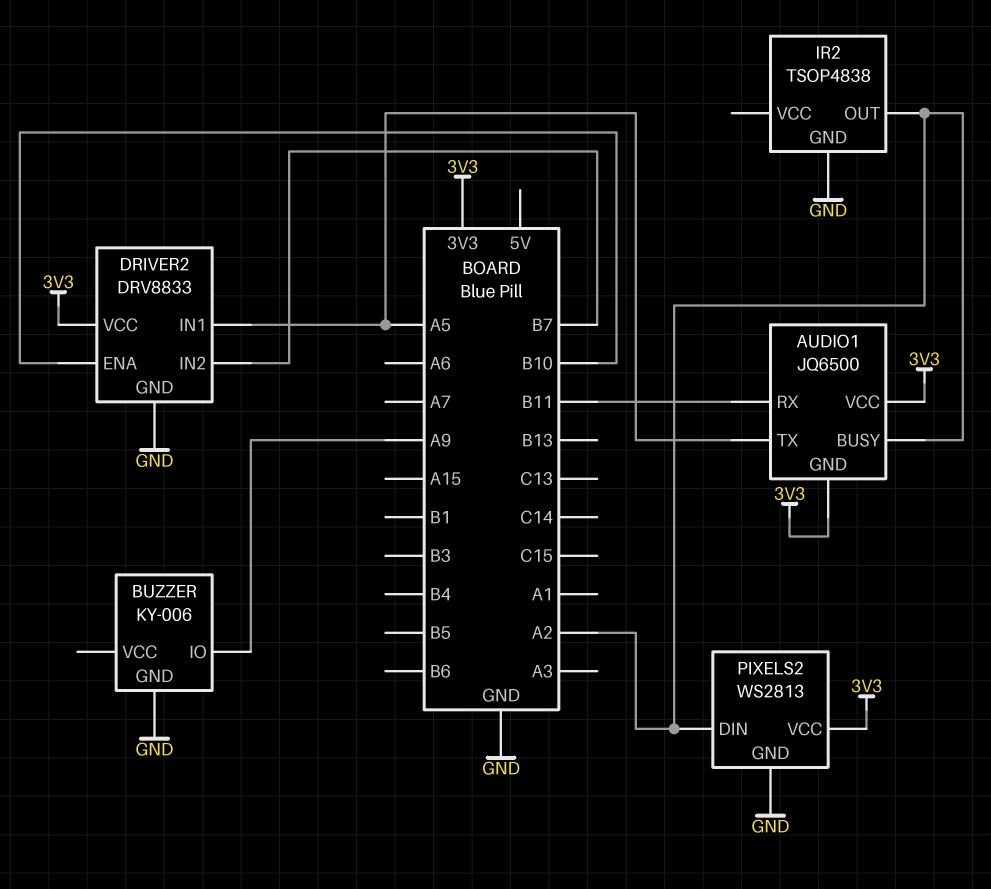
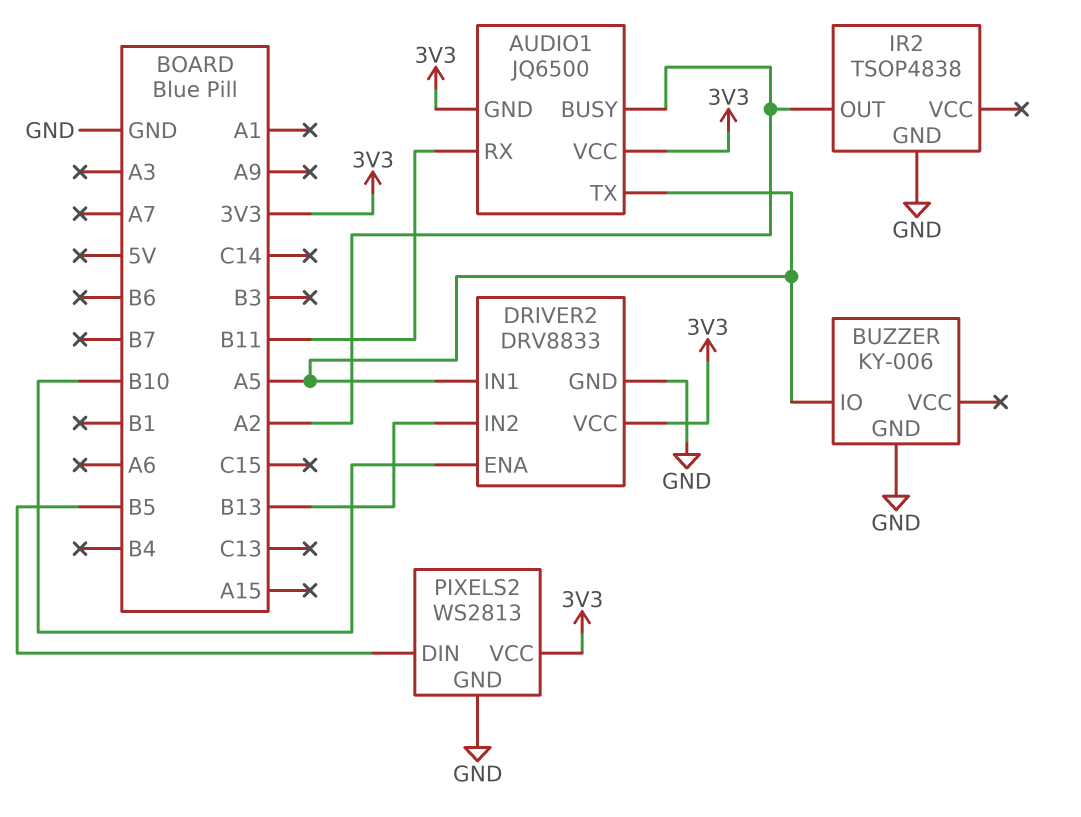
BUZZER pin IO: A9 -> A5
DRIVER2 pin IN2: B7 -> B13
PIXELS2 pin DIN: A2 -> B5

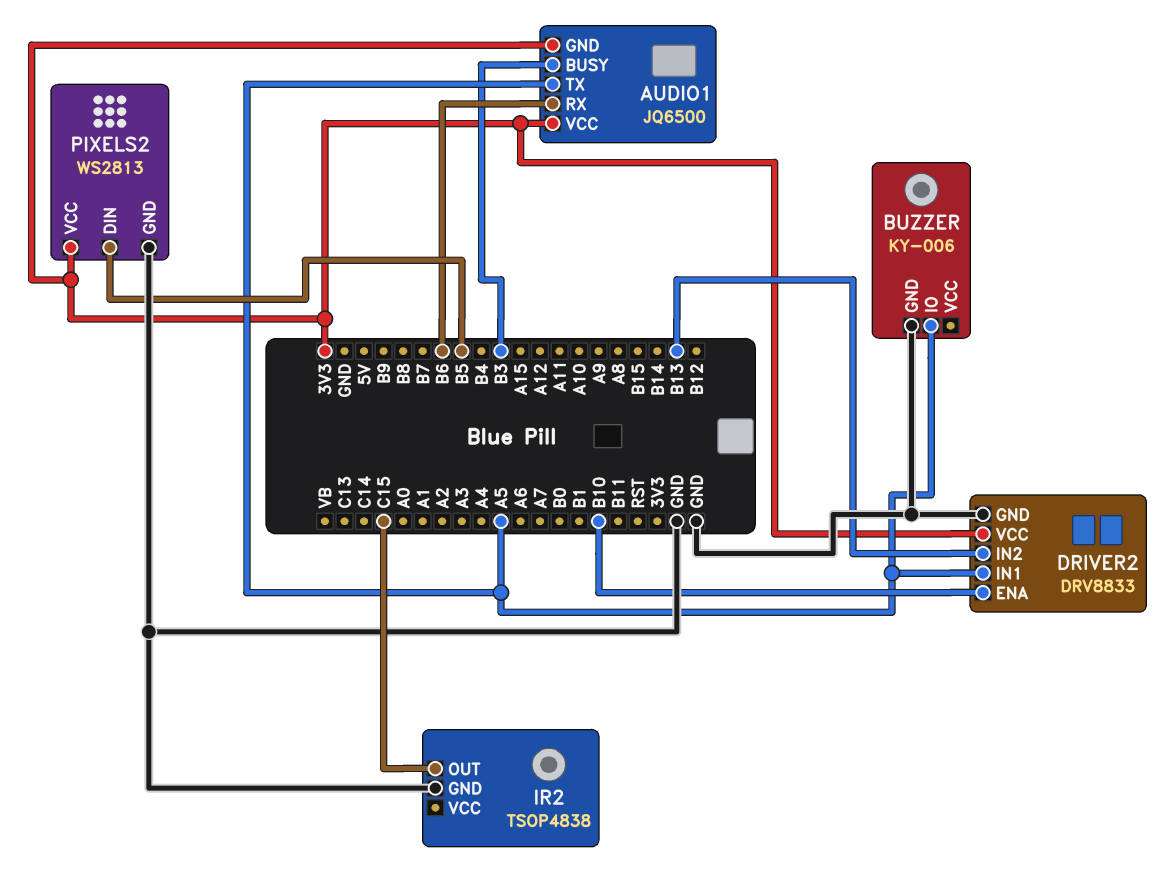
AUDIO1 pin BUSY: A2 -> B3
AUDIO1 pin RX: B11 -> B6
IR2 pin OUT: A2 -> C15

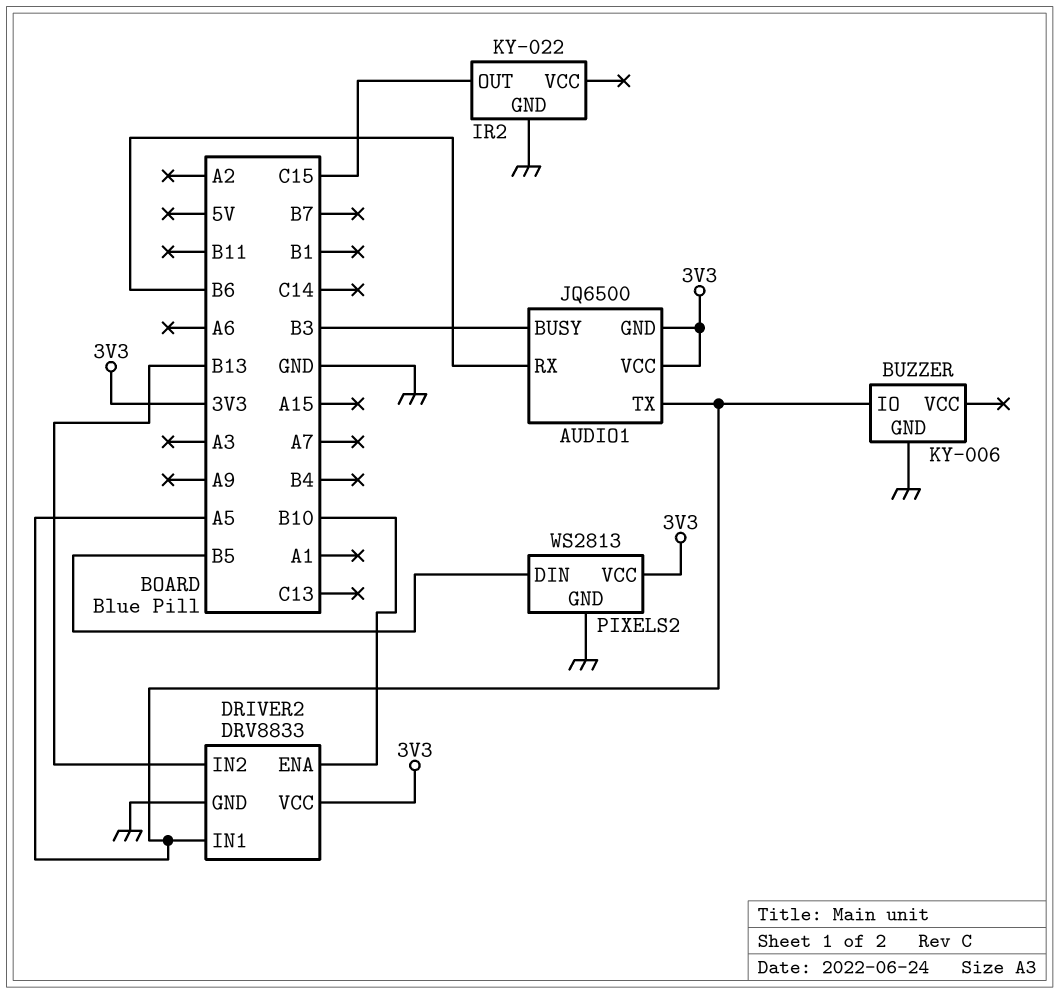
IR2: TSOP4838 -> KY-022

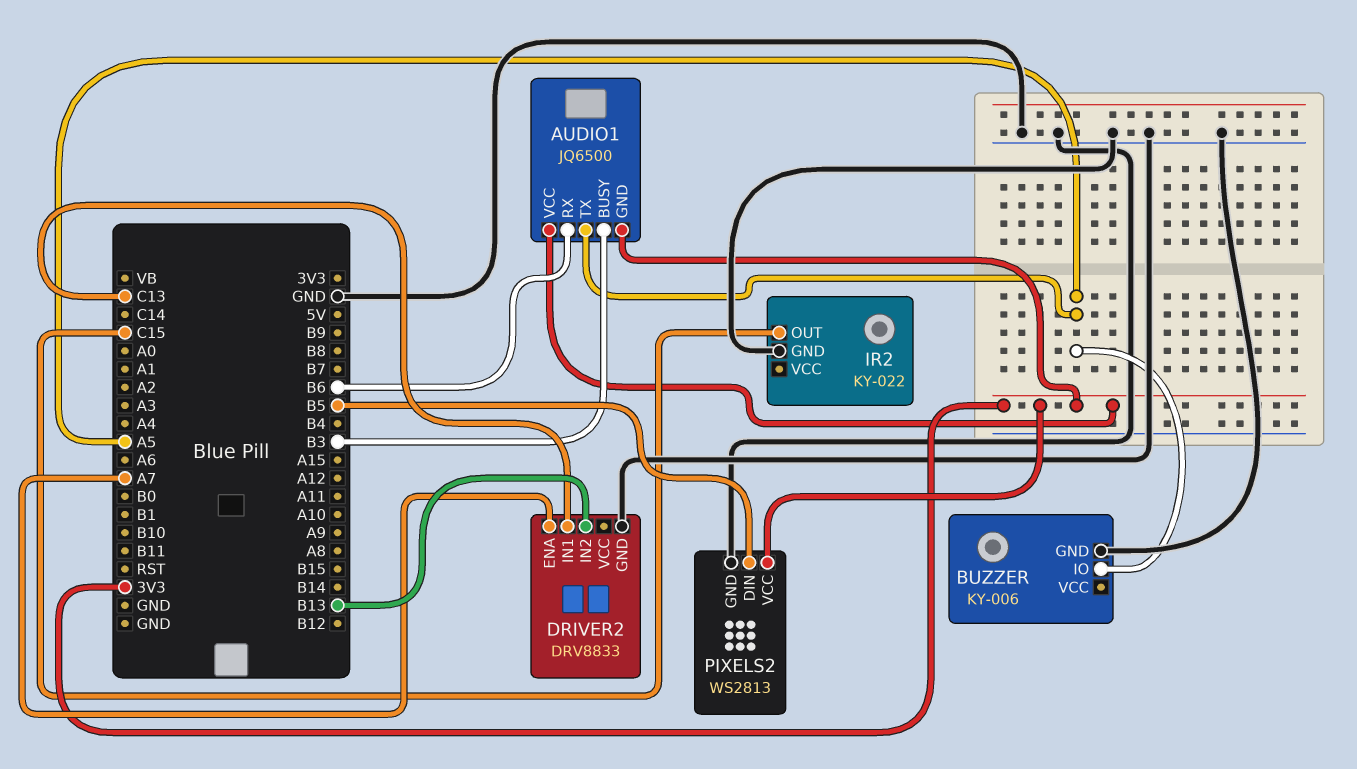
DRIVER2 pin ENA: B10 -> A7
DRIVER2 pin IN1: A5 -> C13
DRIVER2 pin VCC: 3V3 -> none

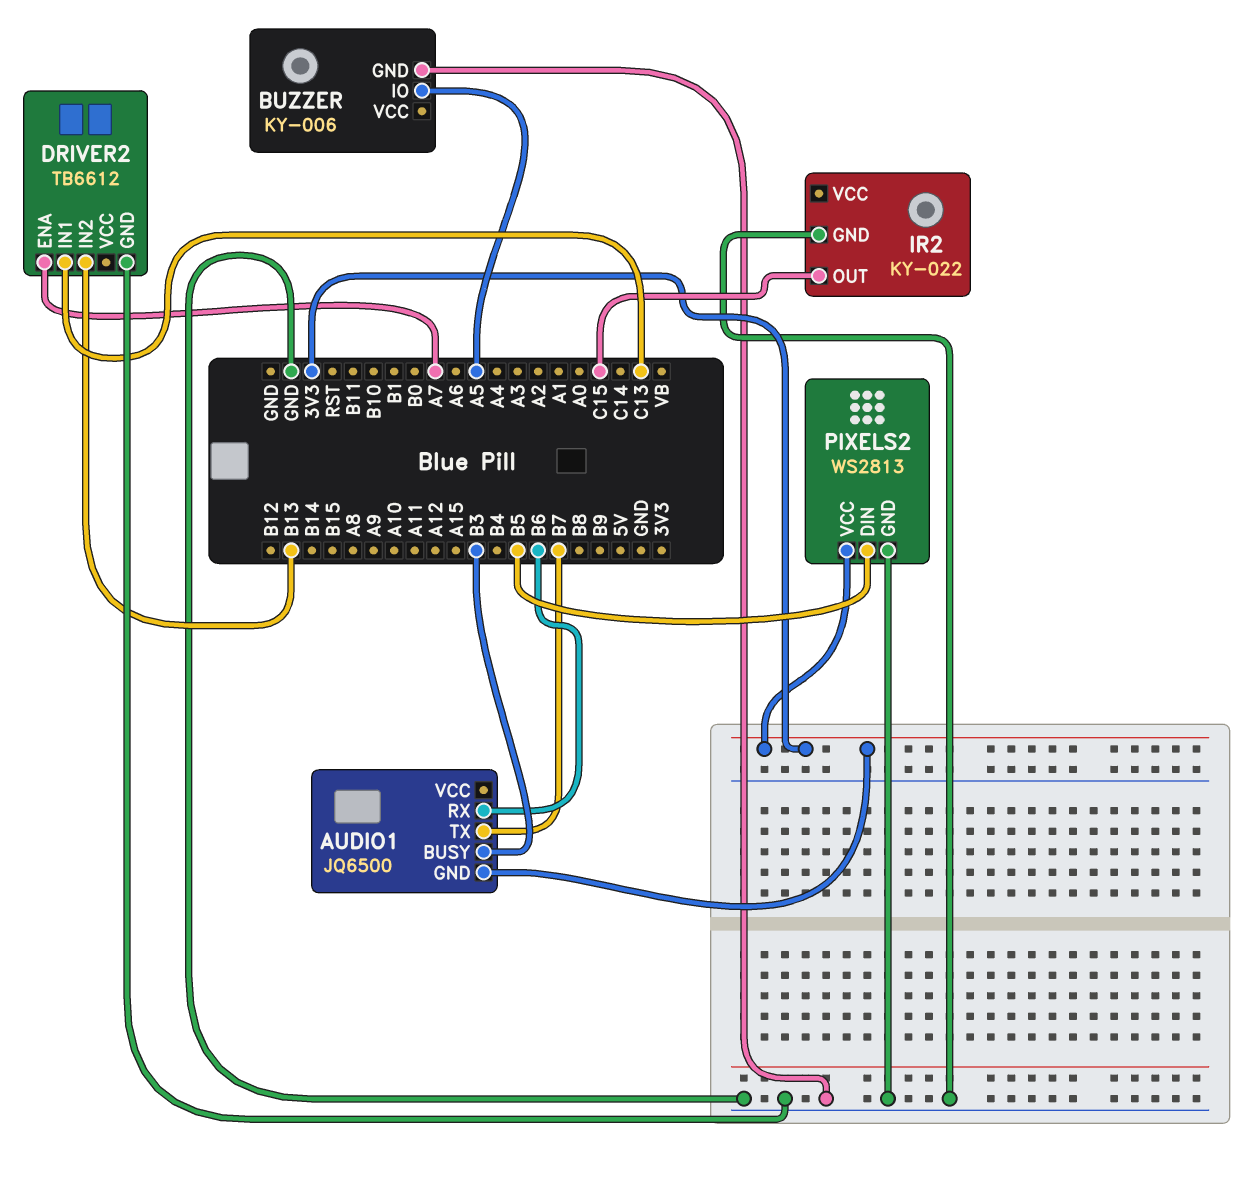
AUDIO1 pin TX: A5 -> B7
AUDIO1 pin VCC: 3V3 -> none
DRIVER2: DRV8833 -> TB6612

